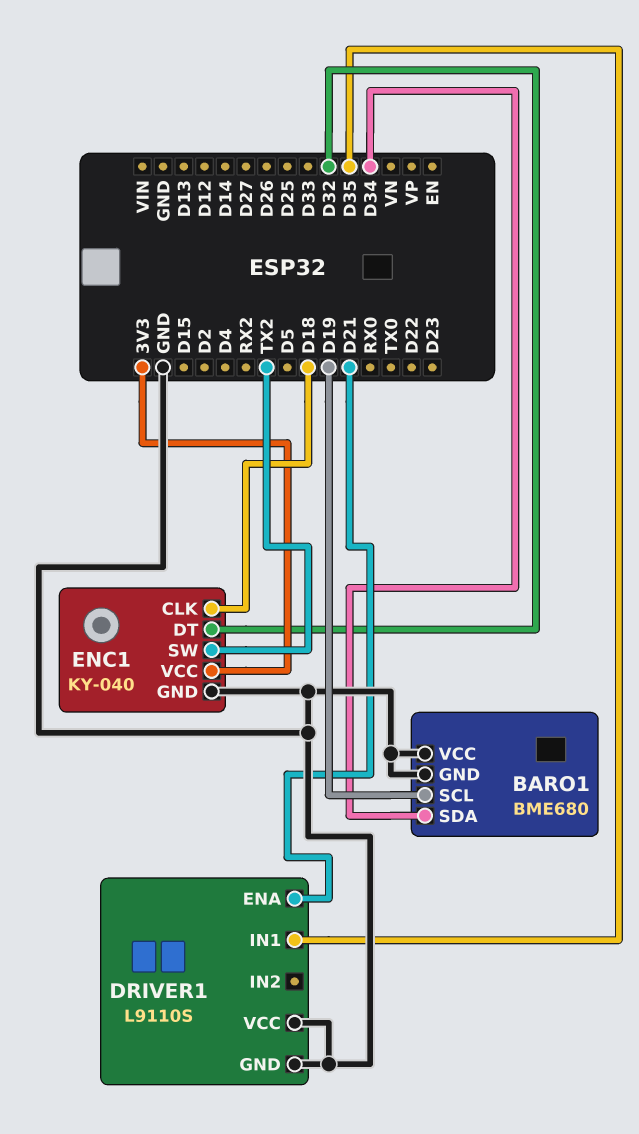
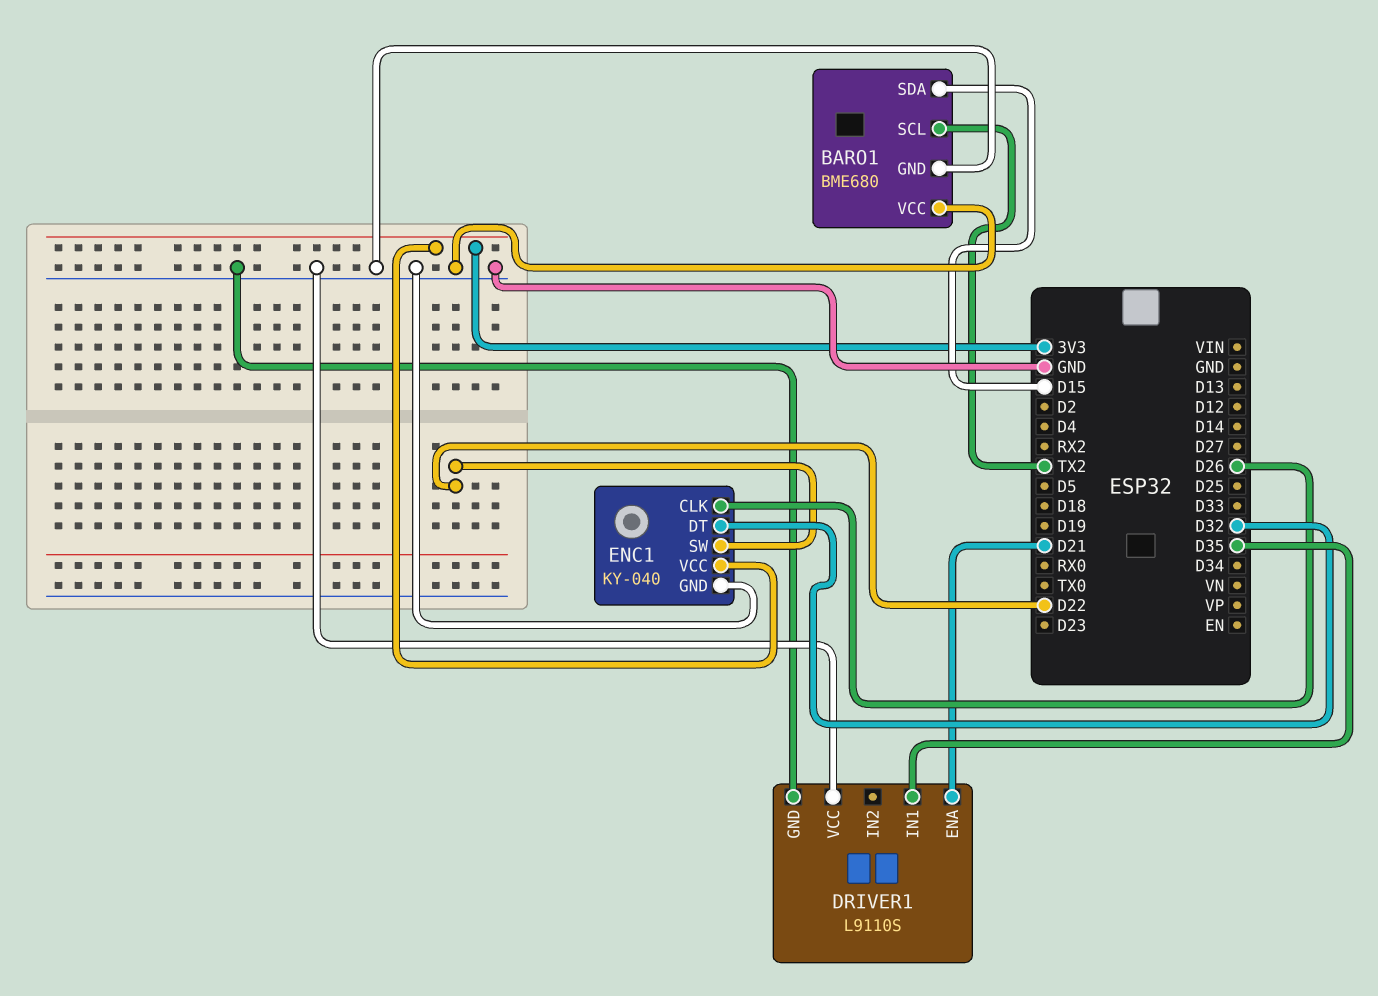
BARO1 pin SCL: D19 -> TX2
BARO1 pin SDA: D34 -> D15
ENC1 pin CLK: D18 -> D26
ENC1 pin SW: TX2 -> D22

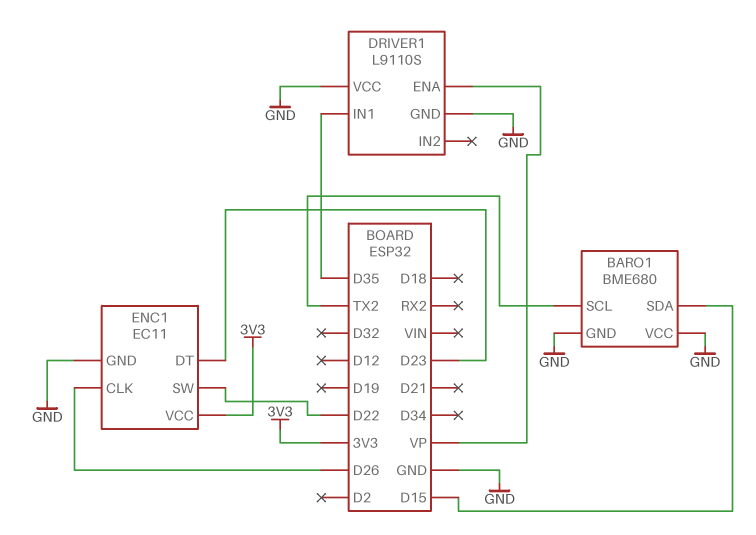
DRIVER1 pin ENA: D21 -> VP
ENC1: KY-040 -> EC11
ENC1 pin DT: D32 -> D23

